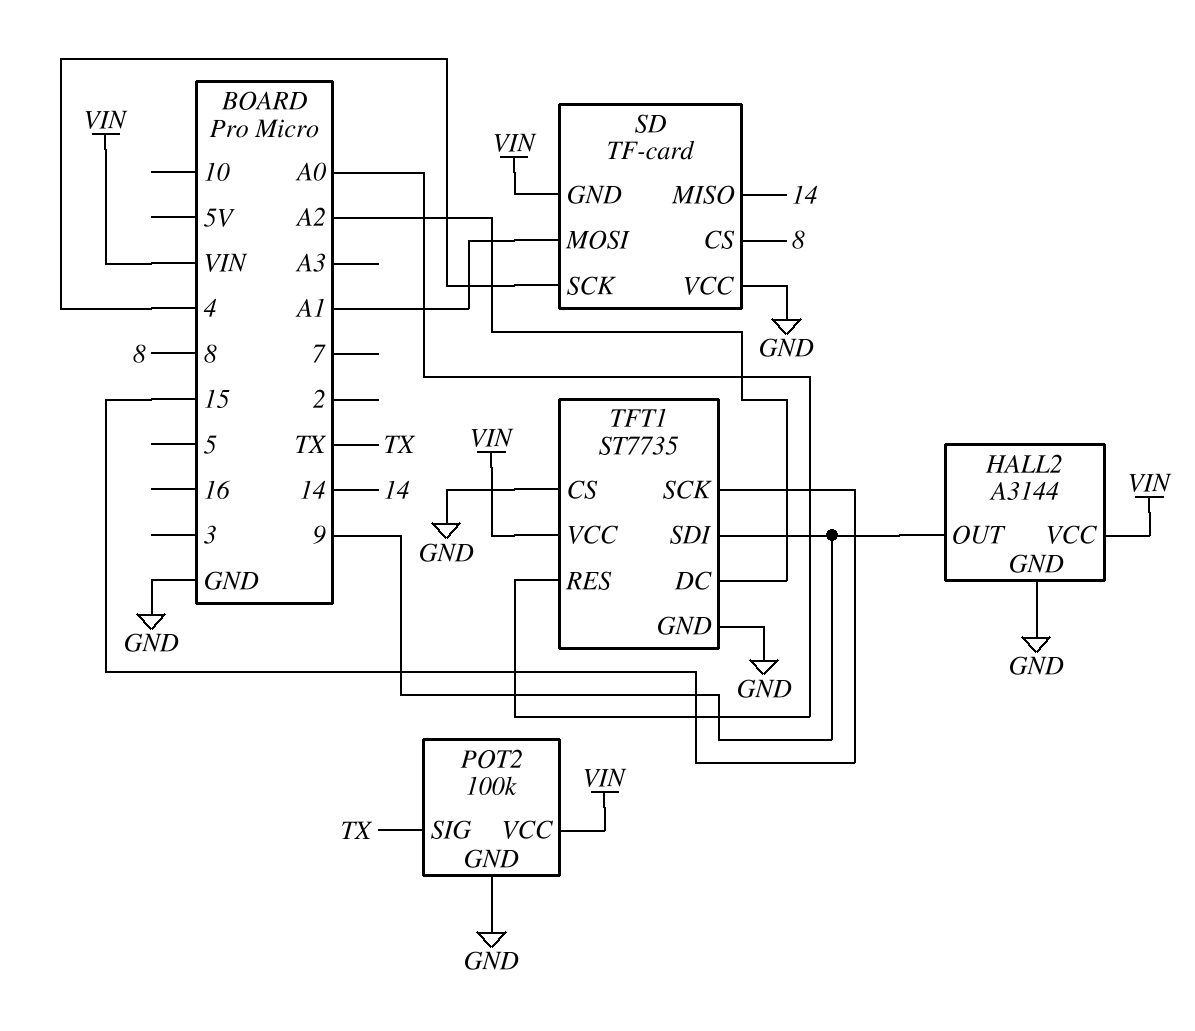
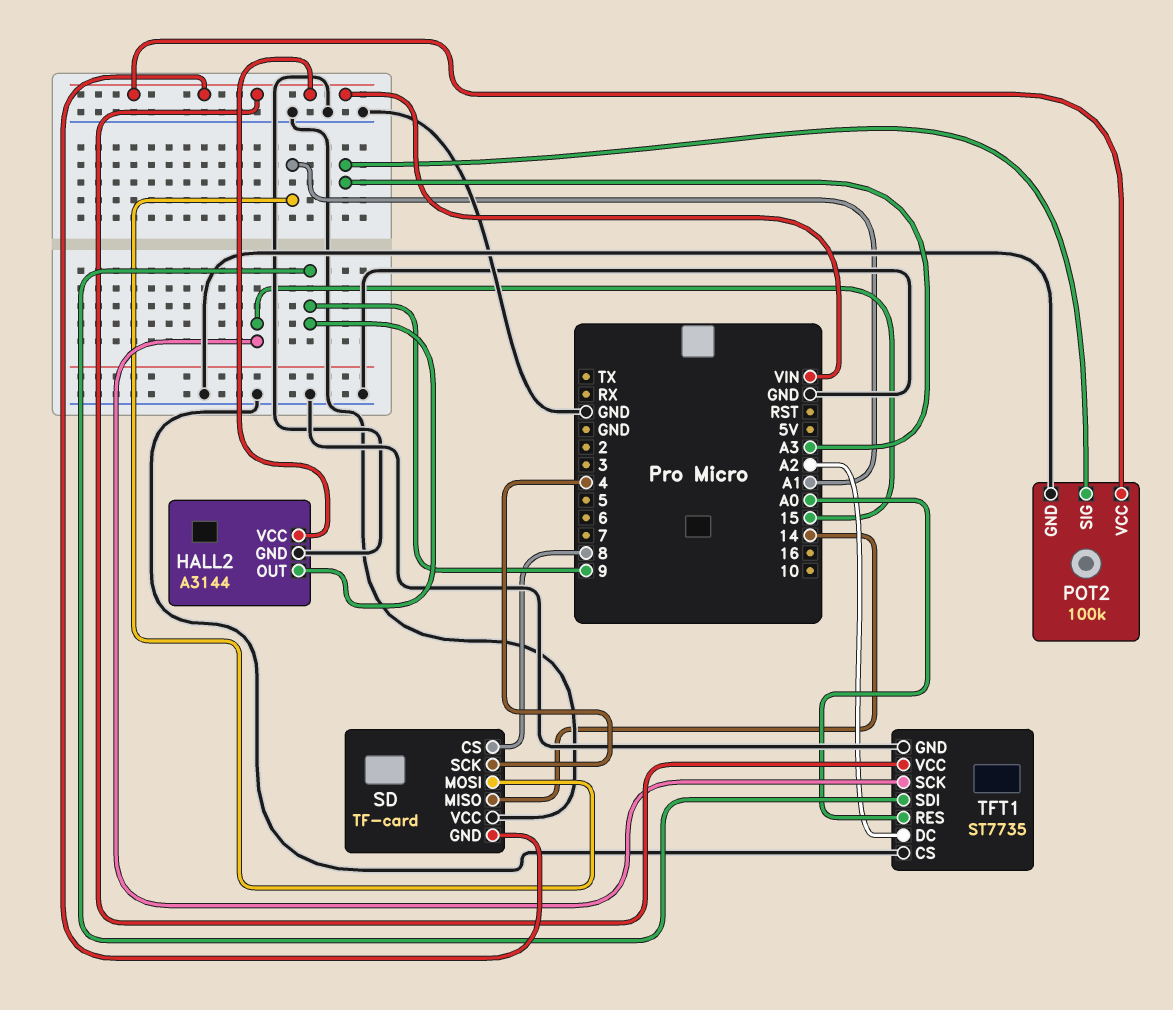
POT2 pin SIG: TX -> A3

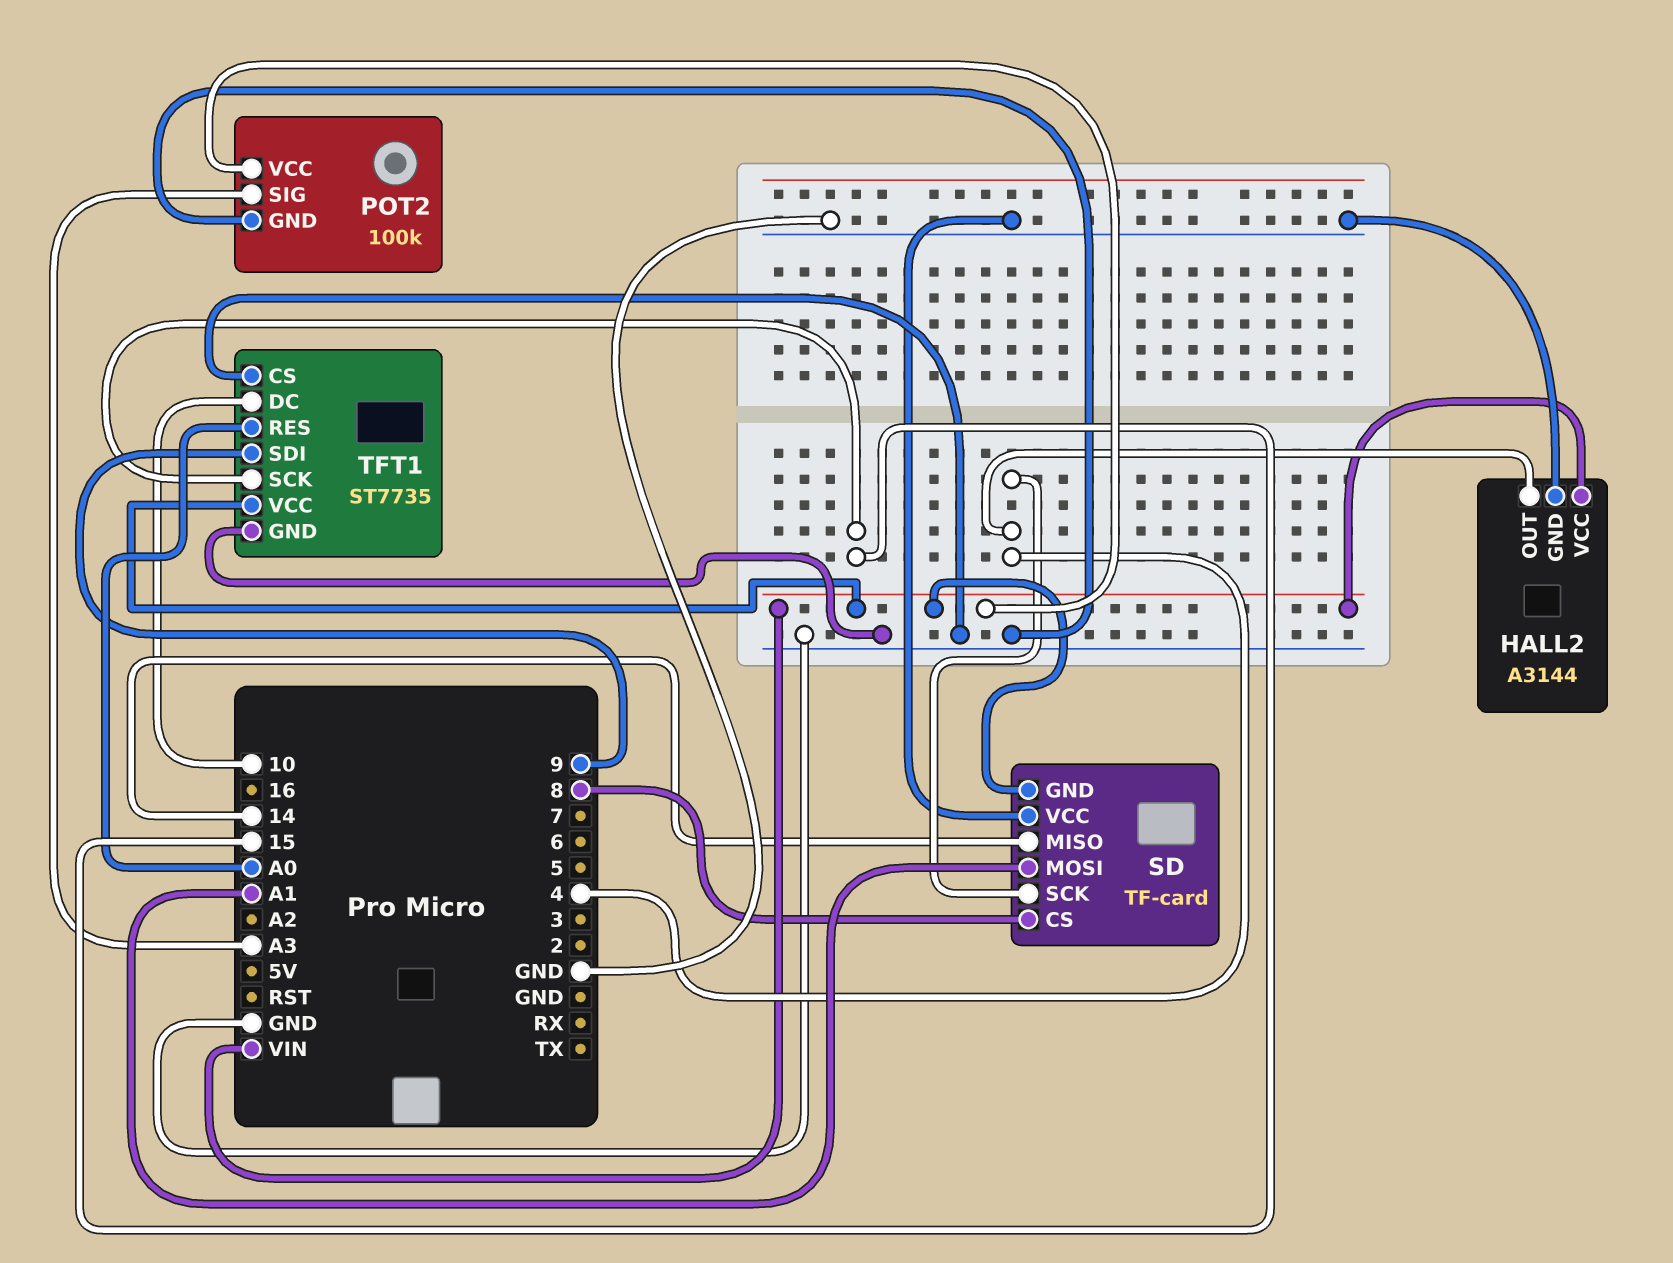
HALL2 pin OUT: 9 -> 4
TFT1 pin DC: A2 -> 10

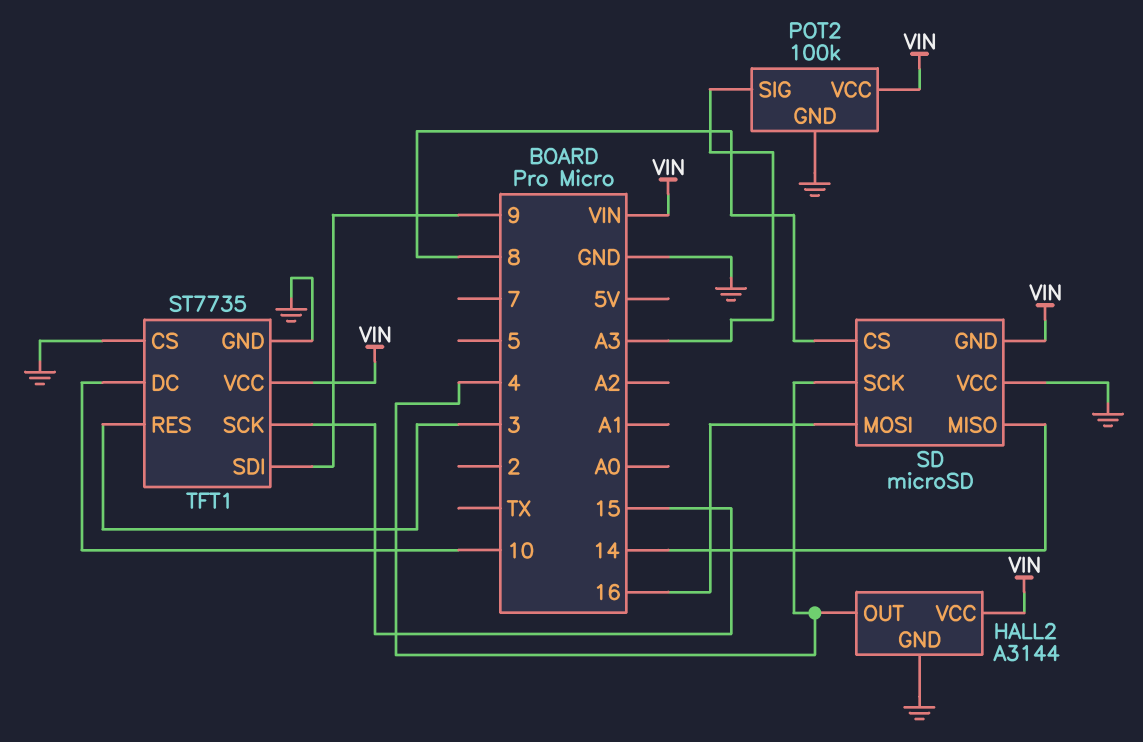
SD: TF-card -> microSD
SD pin MOSI: A1 -> 16
TFT1 pin RES: A0 -> 3

